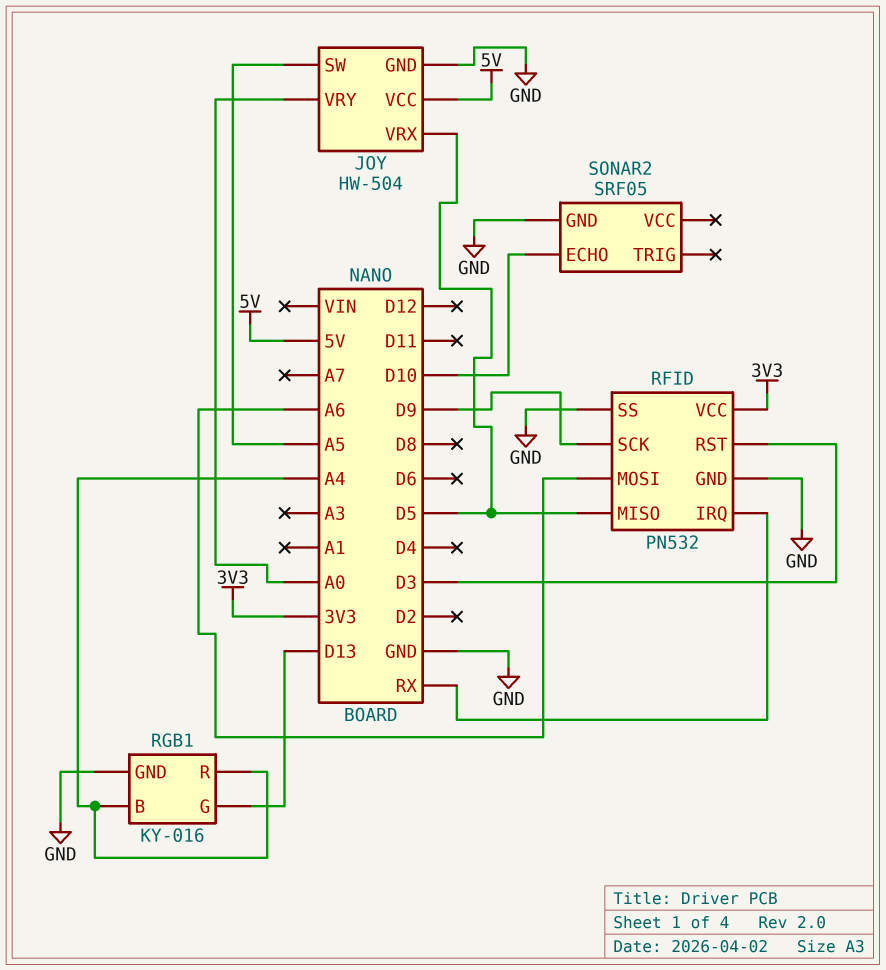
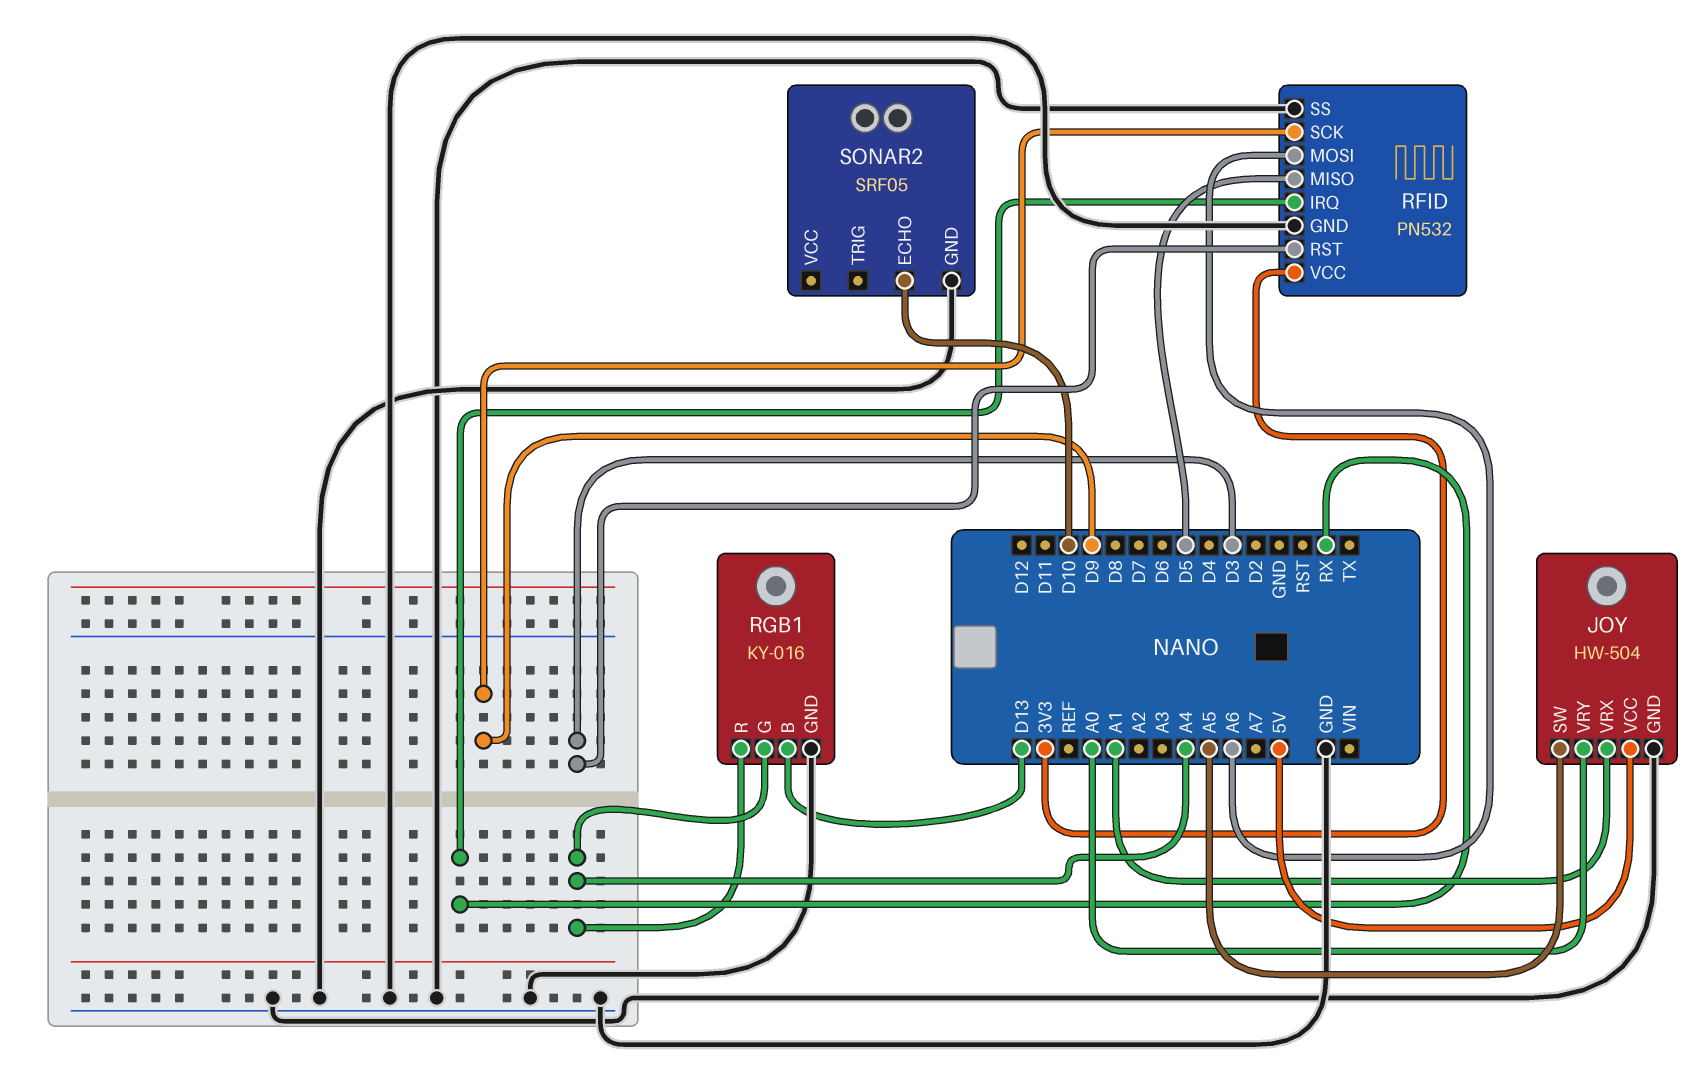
JOY pin VRX: D5 -> A1
RGB1 pin B: A4 -> D13
RGB1 pin G: D13 -> A4

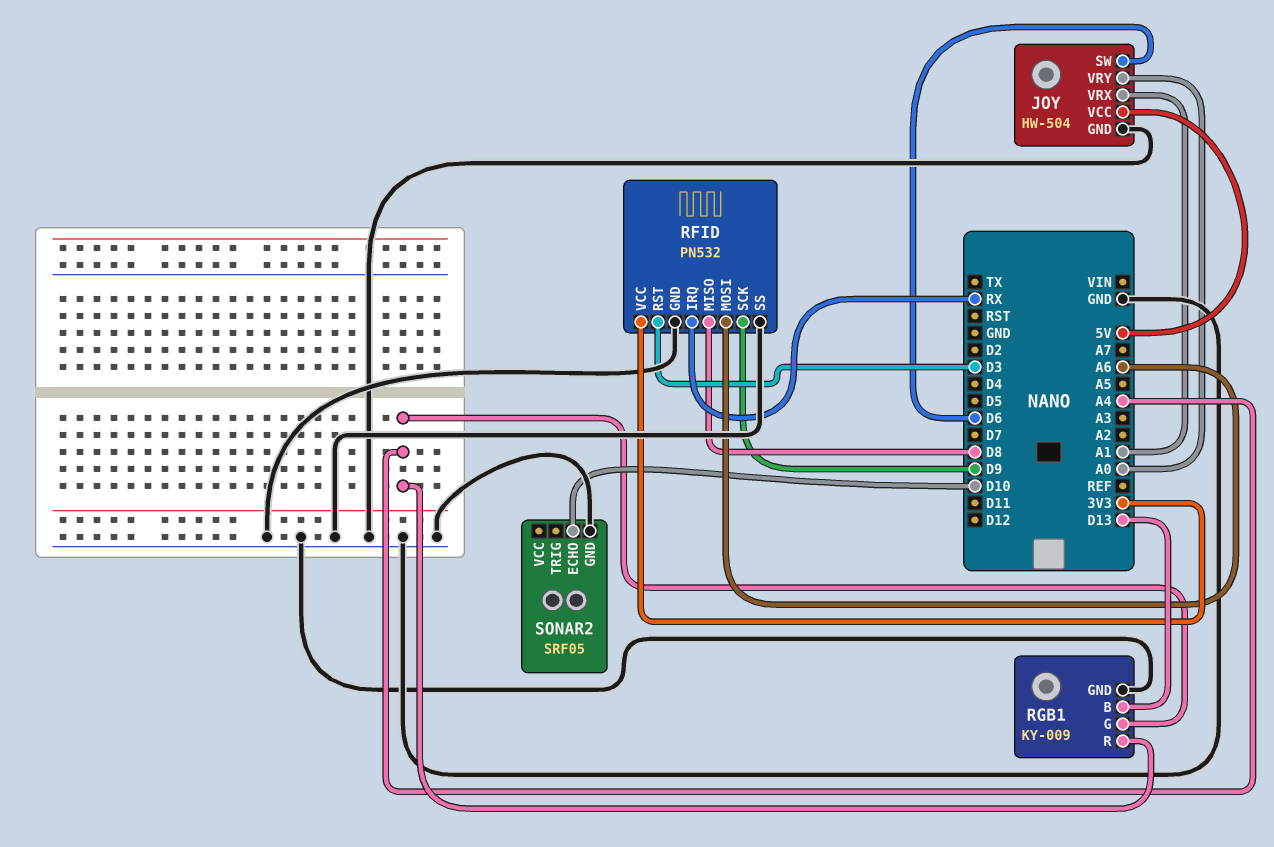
JOY pin SW: A5 -> D6
RFID pin MISO: D5 -> D8
RGB1: KY-016 -> KY-009

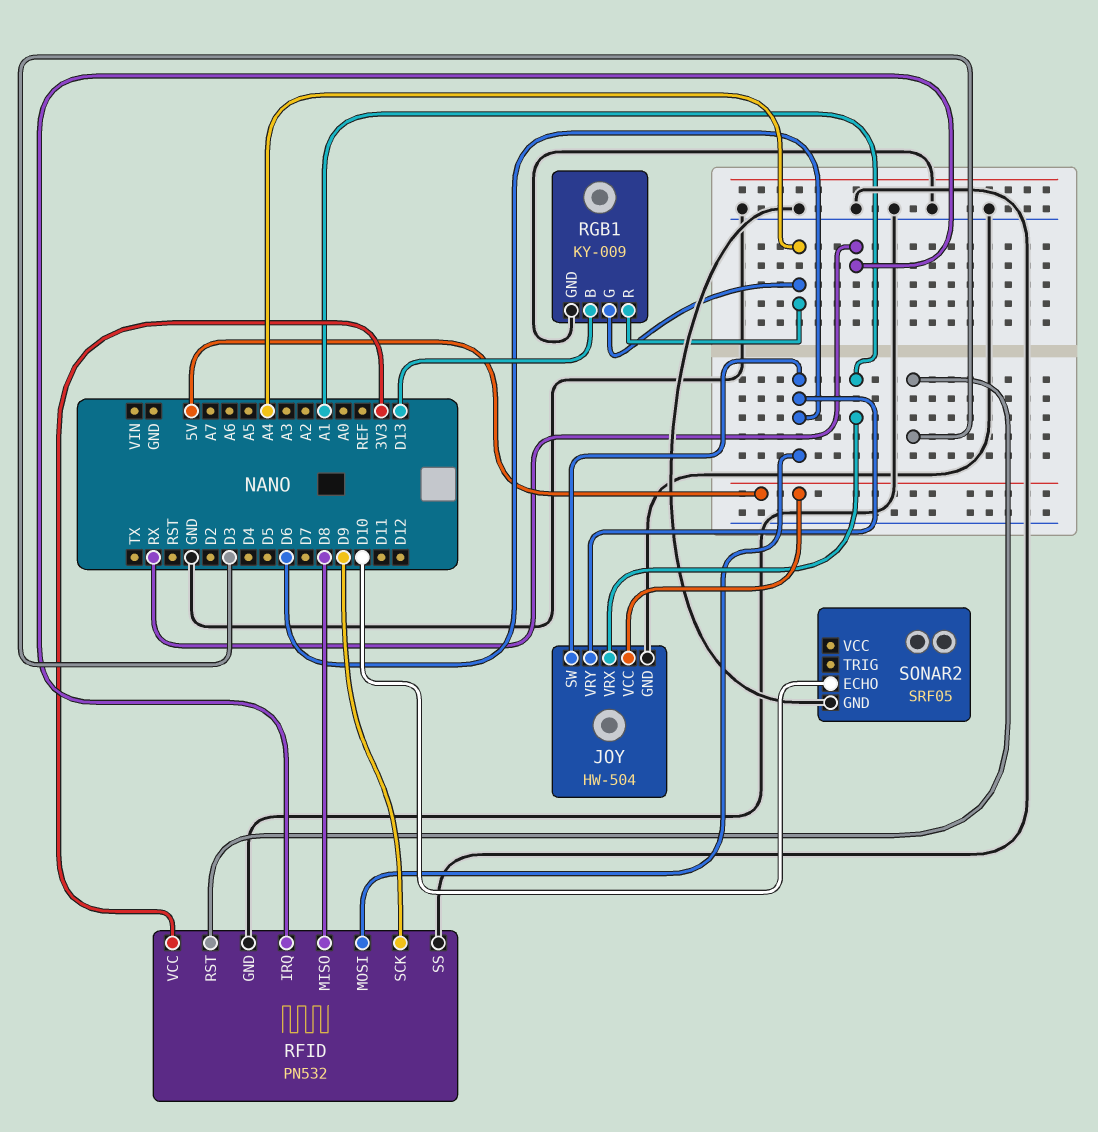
JOY pin VRY: A0 -> D6
RFID pin MOSI: A6 -> D6

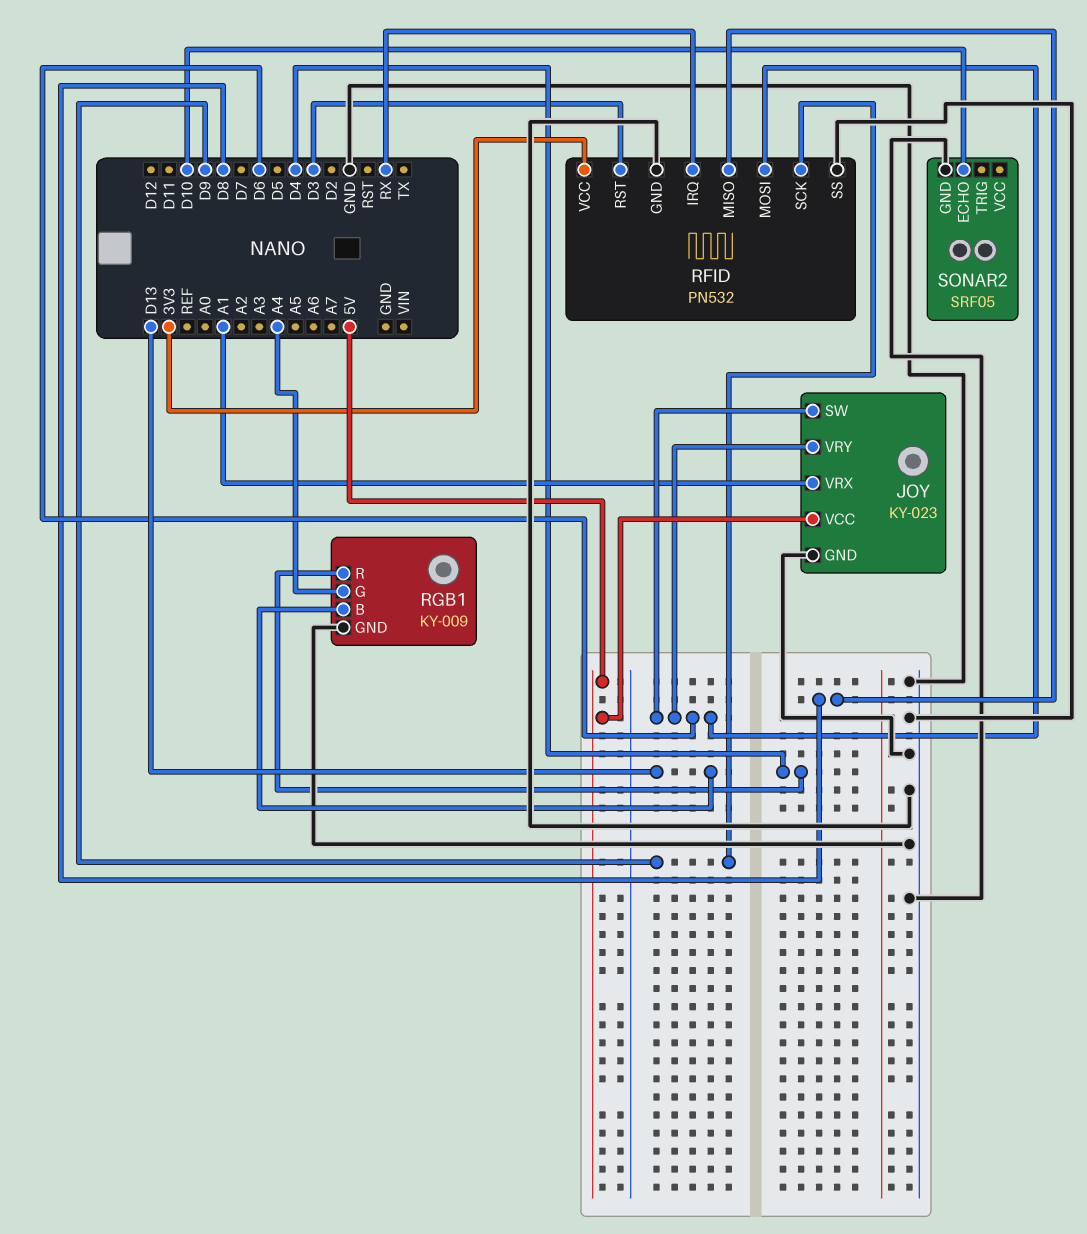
JOY: HW-504 -> KY-023
RGB1 pin R: A4 -> D4

